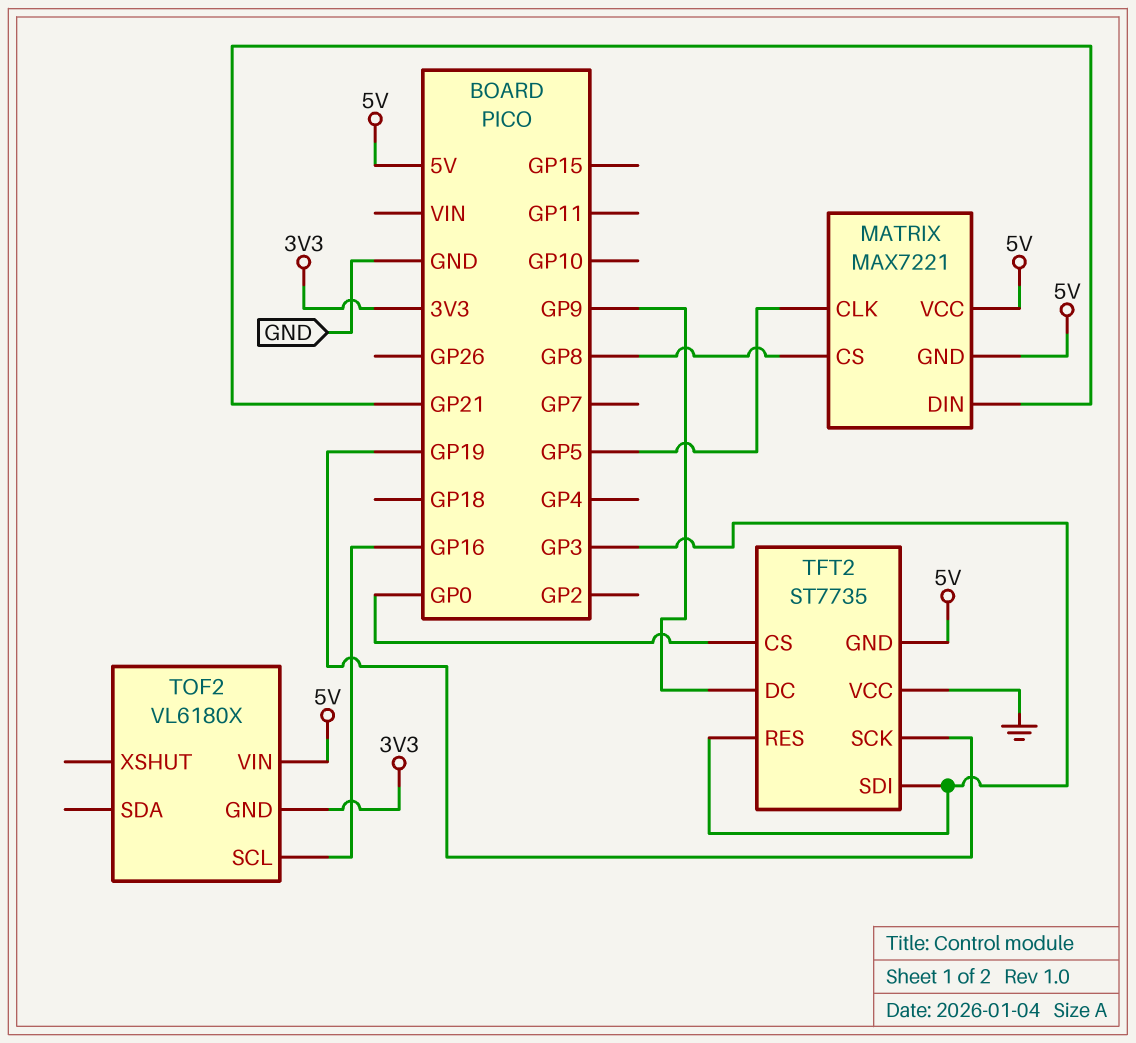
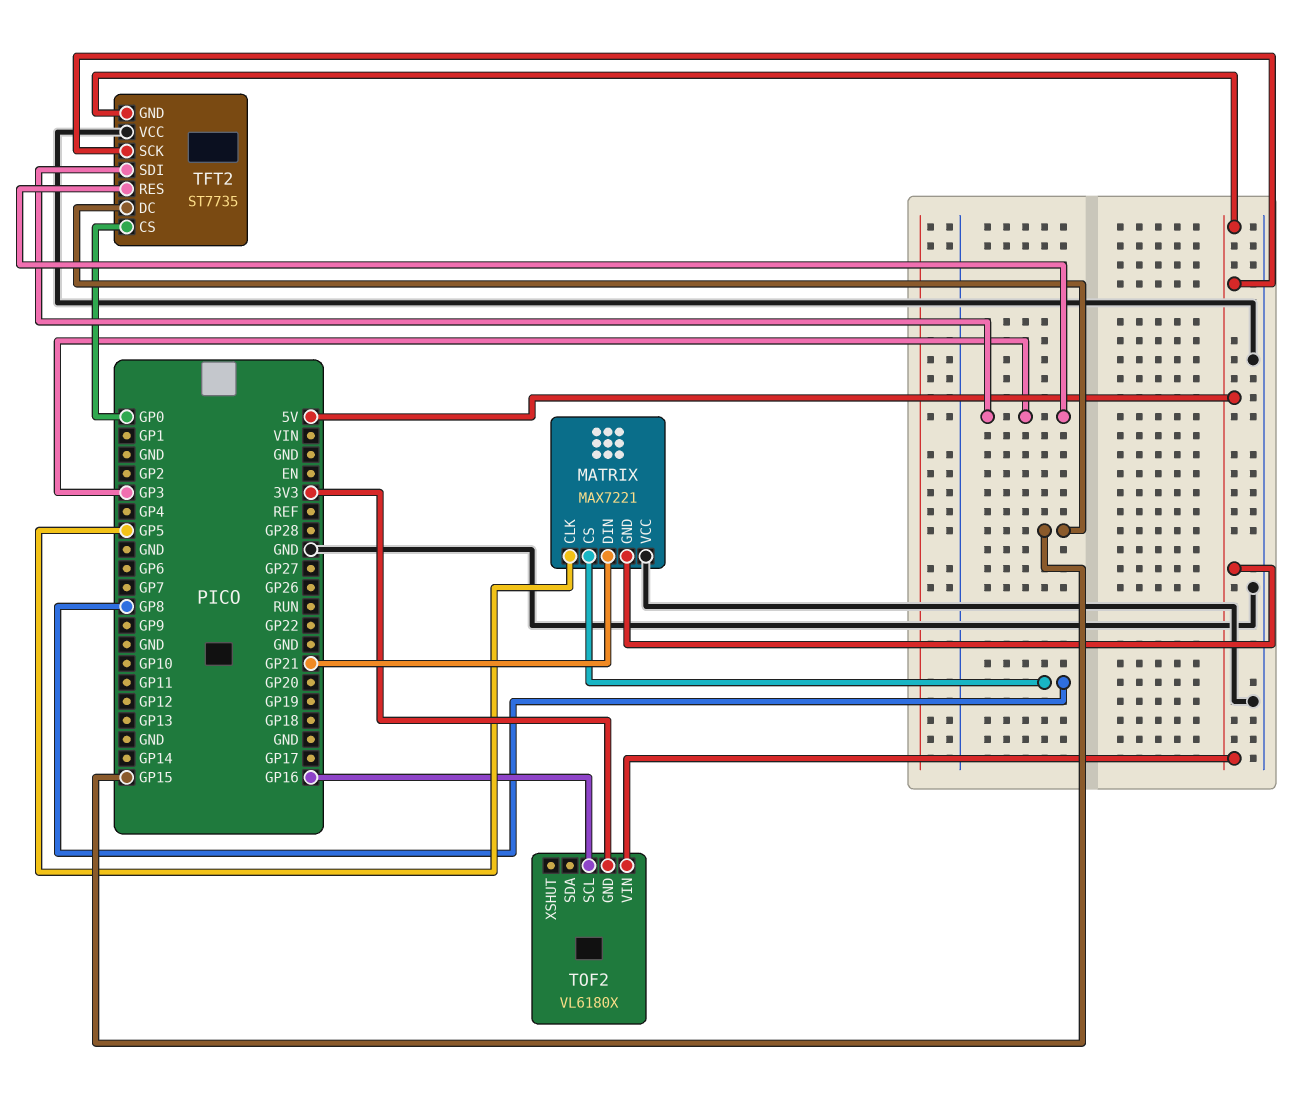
MATRIX pin VCC: 5V -> GND
TFT2 pin DC: GP9 -> GP15
TFT2 pin SCK: GP19 -> 5V

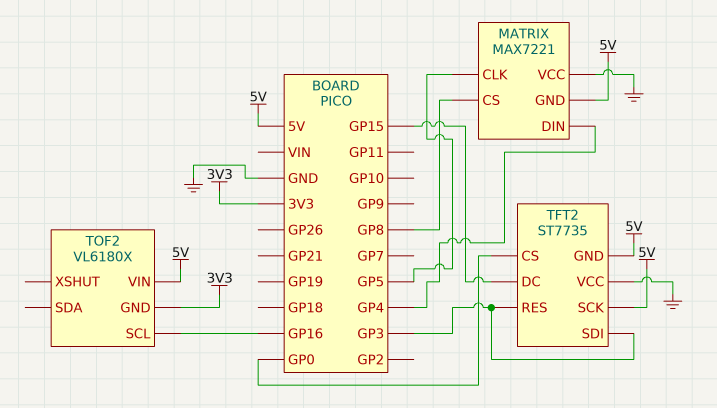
MATRIX pin DIN: GP21 -> GP4

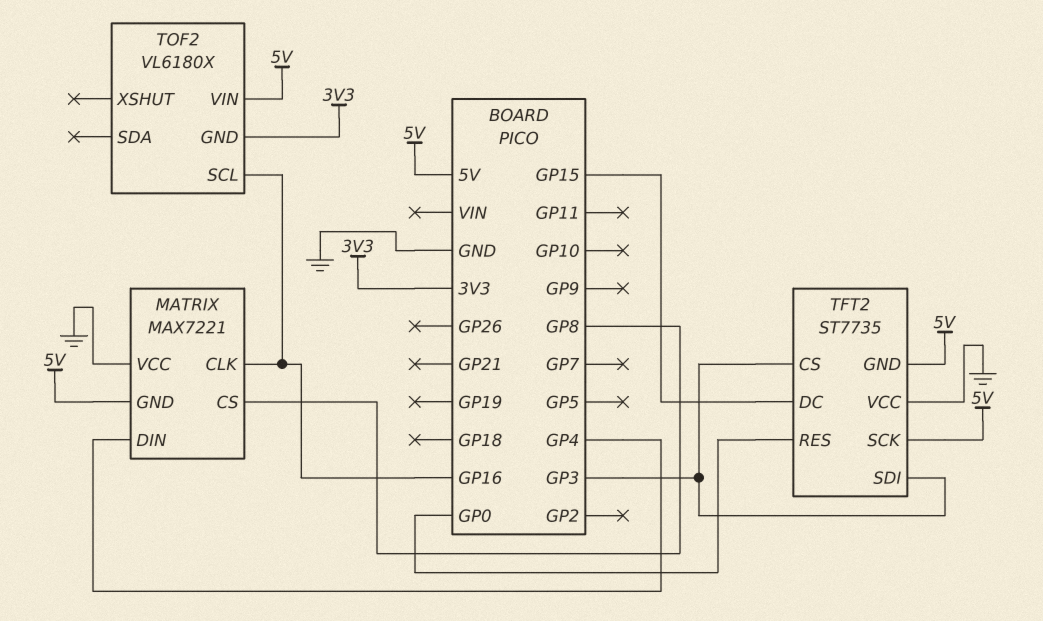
MATRIX pin CLK: GP5 -> GP16
TFT2 pin CS: GP0 -> GP3
TFT2 pin RES: GP3 -> GP0

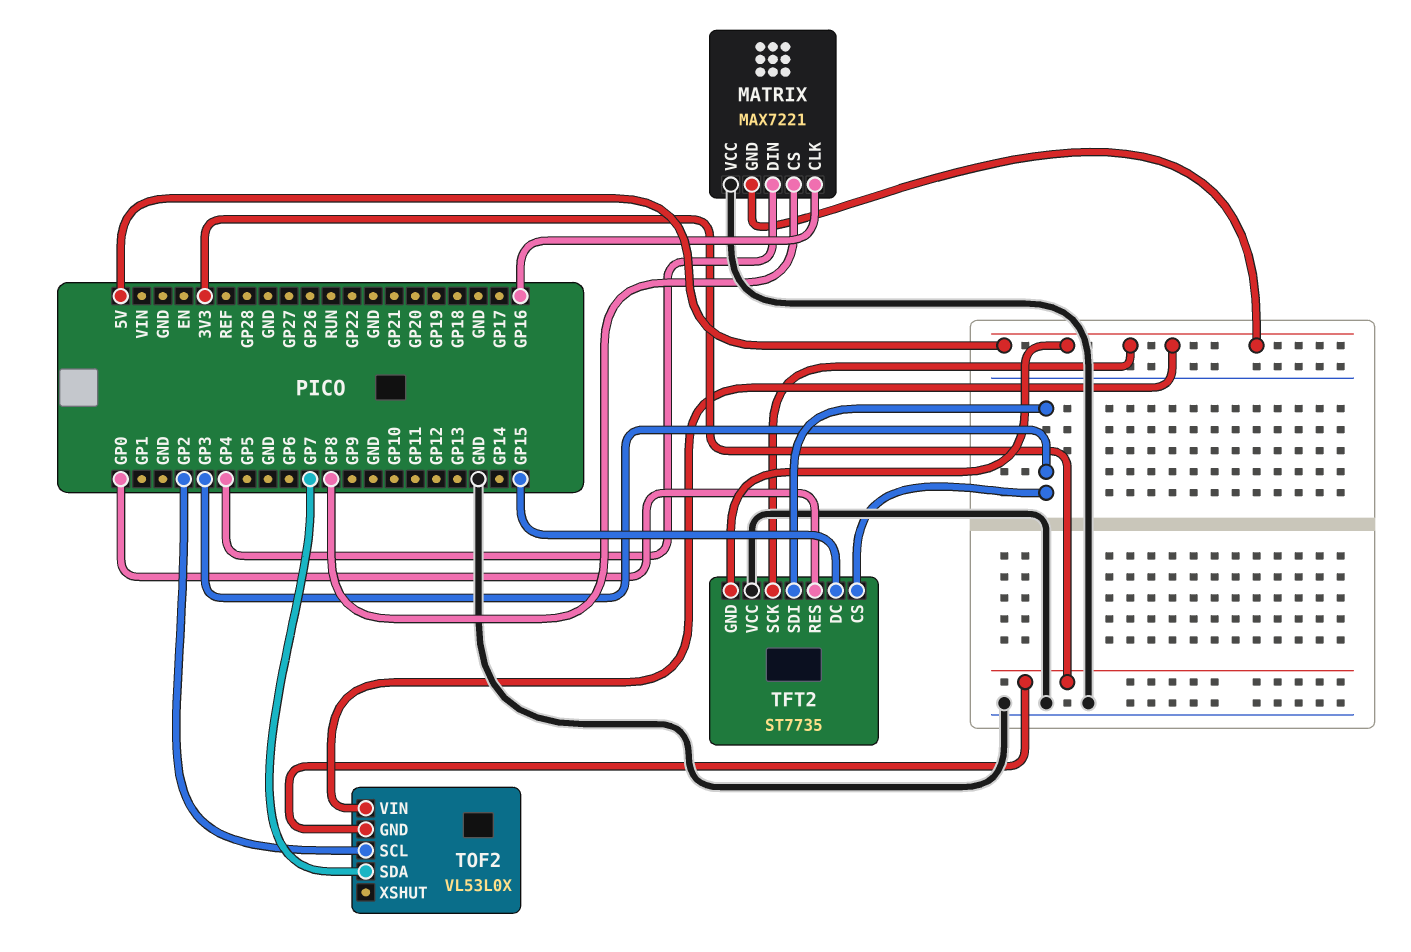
TOF2: VL6180X -> VL53L0X
TOF2 pin SCL: GP16 -> GP2
TOF2 pin SDA: none -> GP7

